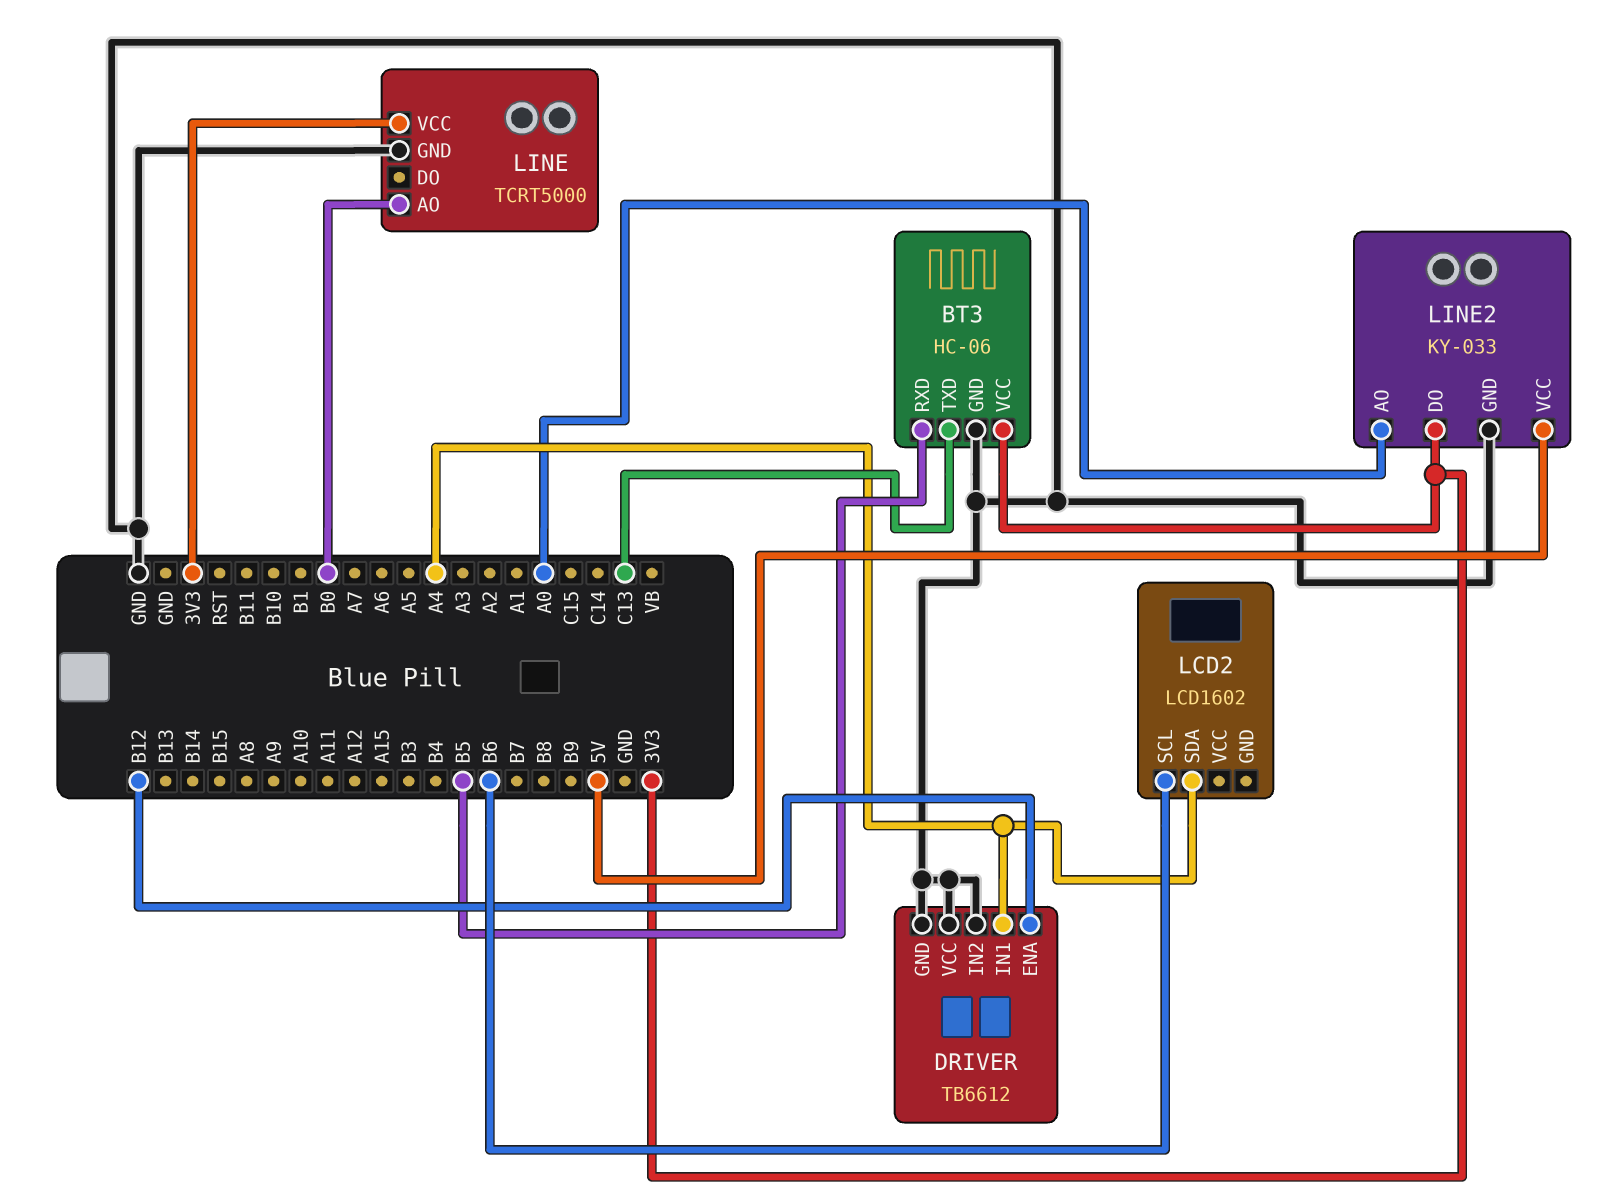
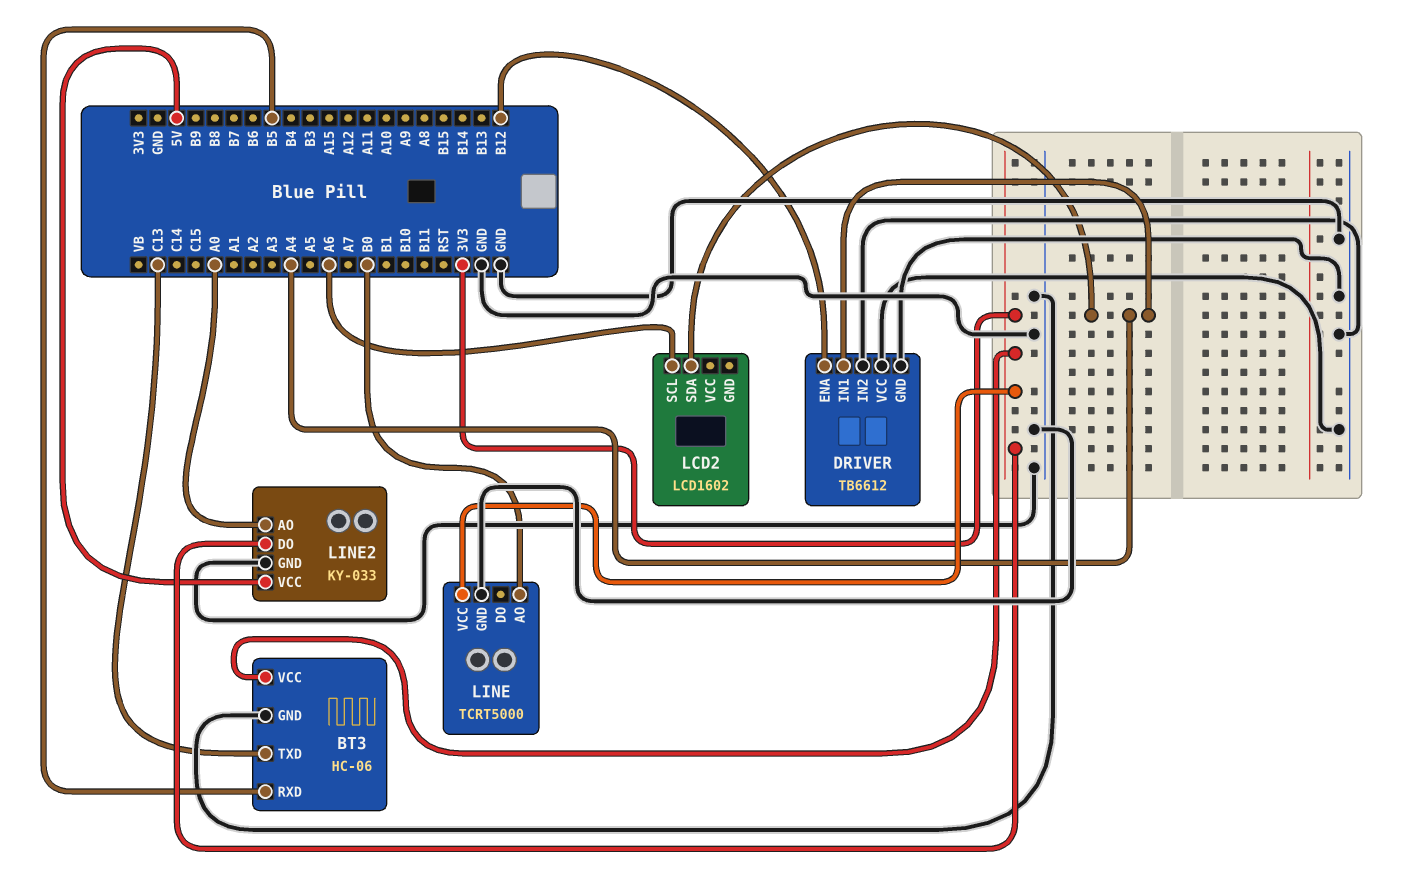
LCD2 pin SCL: B6 -> A6

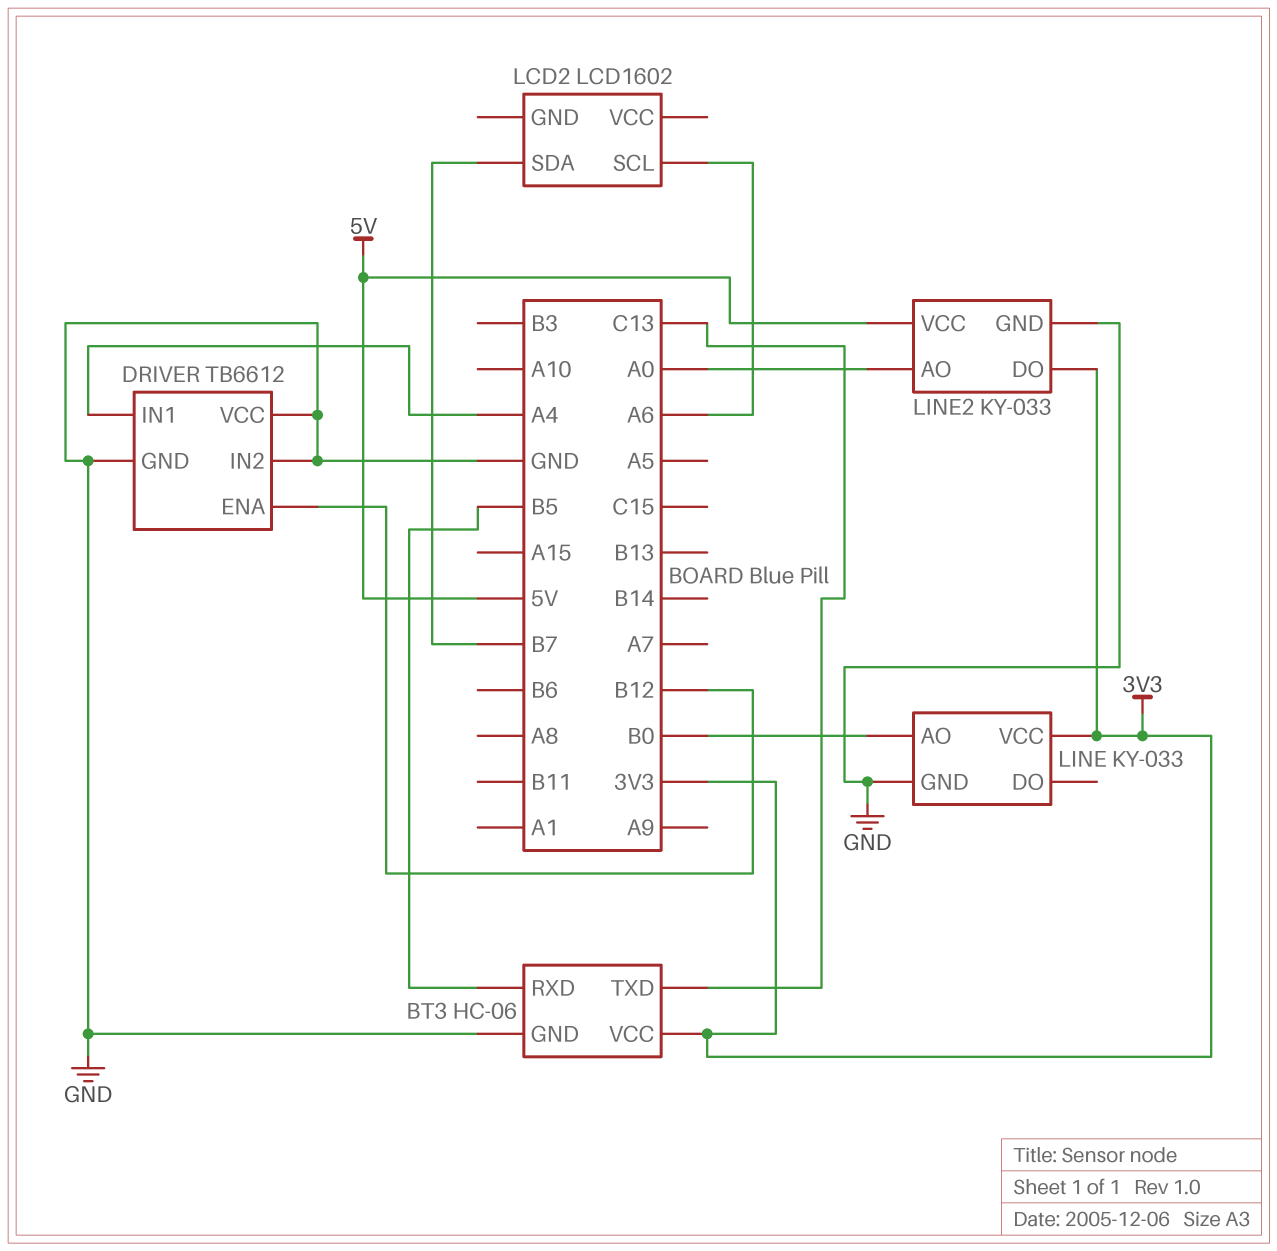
LCD2 pin SDA: A4 -> B7
LINE: TCRT5000 -> KY-033

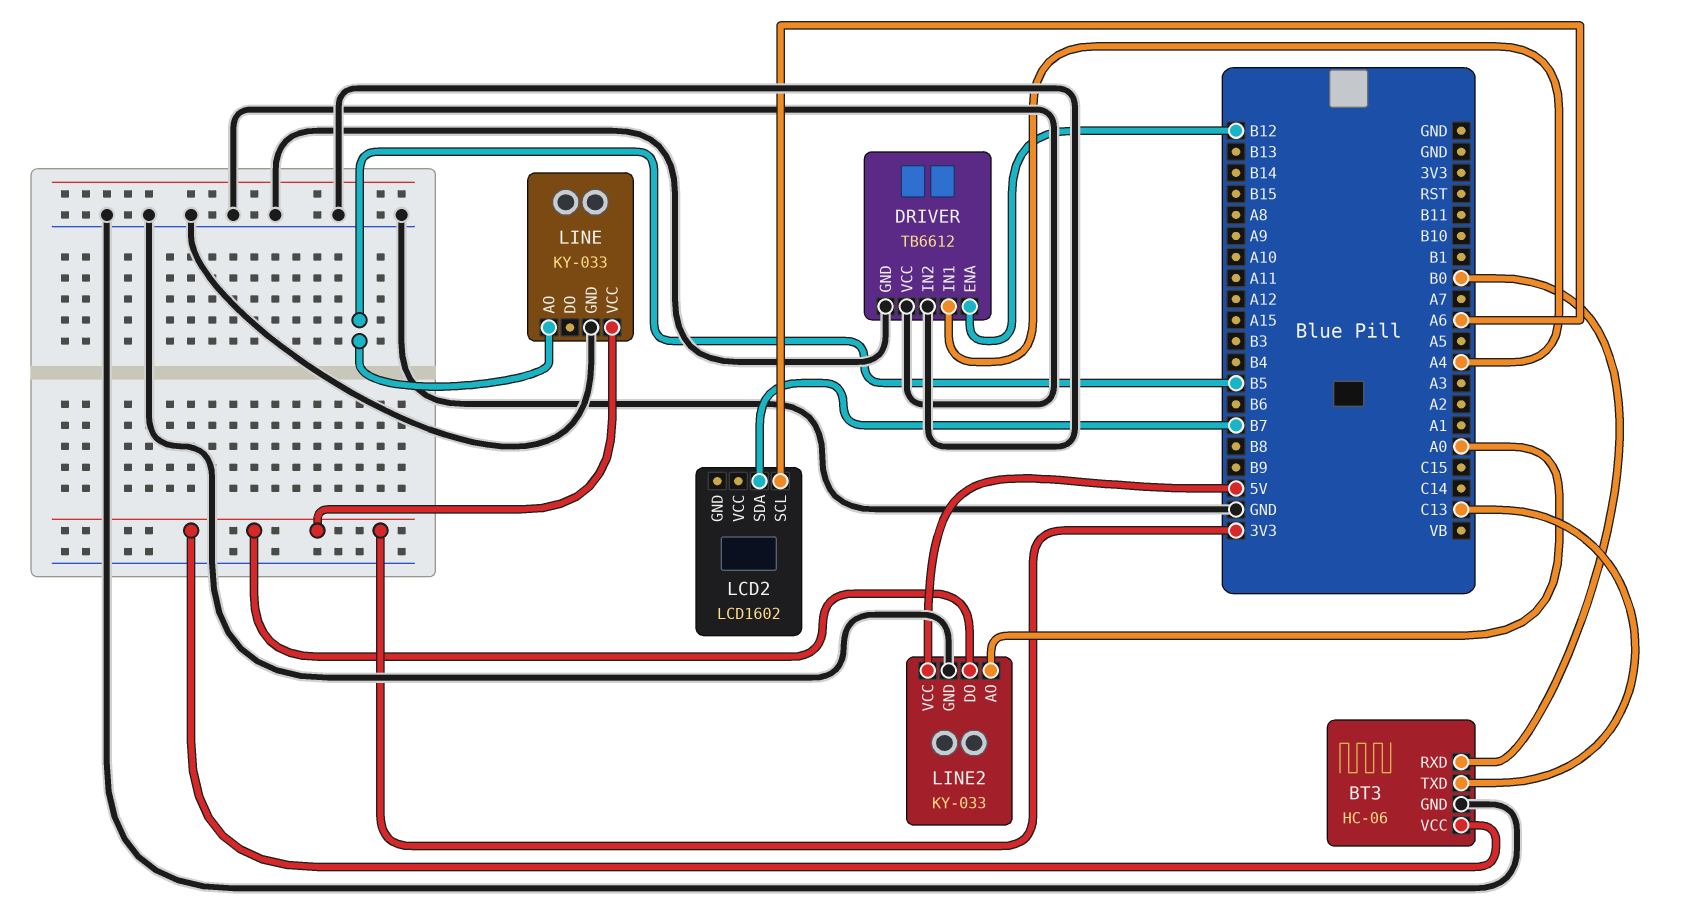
BT3 pin RXD: B5 -> B0
LINE pin AO: B0 -> B5

